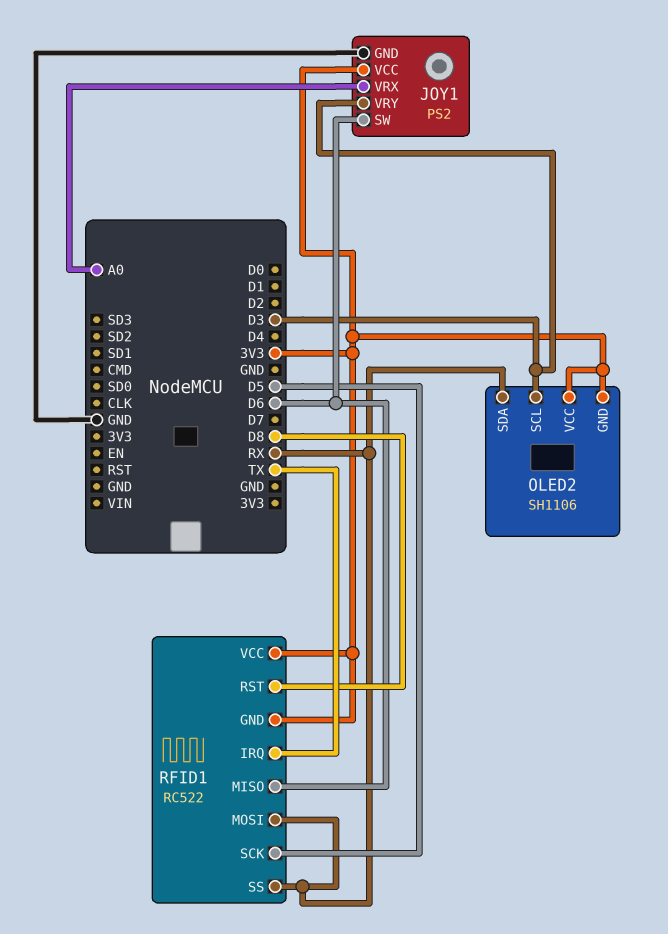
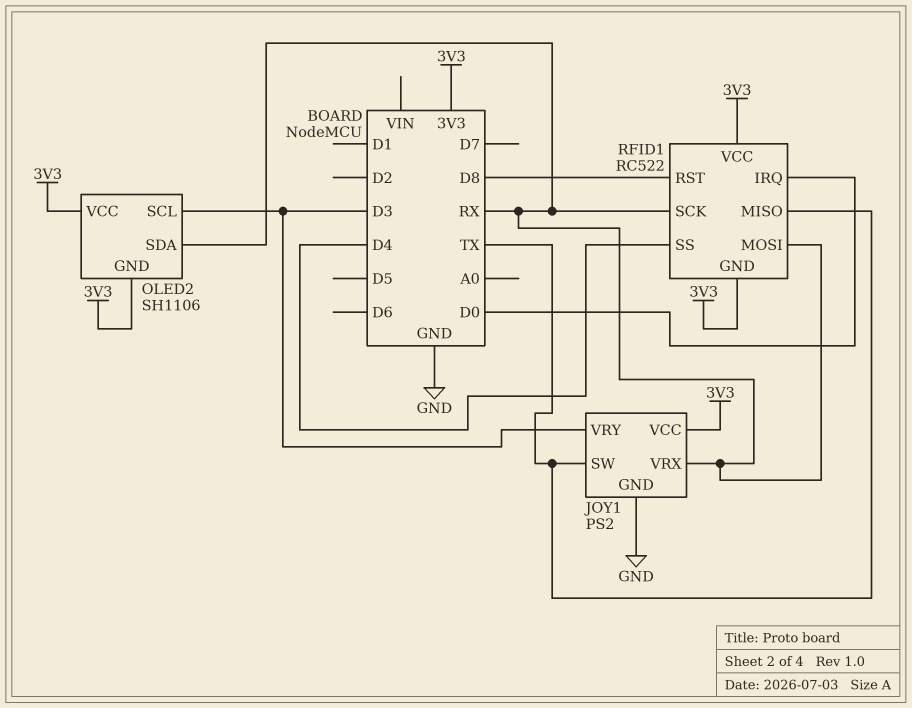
JOY1 pin SW: D6 -> TX
JOY1 pin VRX: A0 -> RX
RFID1 pin IRQ: TX -> D0
RFID1 pin MISO: D6 -> TX
RFID1 pin SCK: D5 -> RX
RFID1 pin SS: RX -> D4

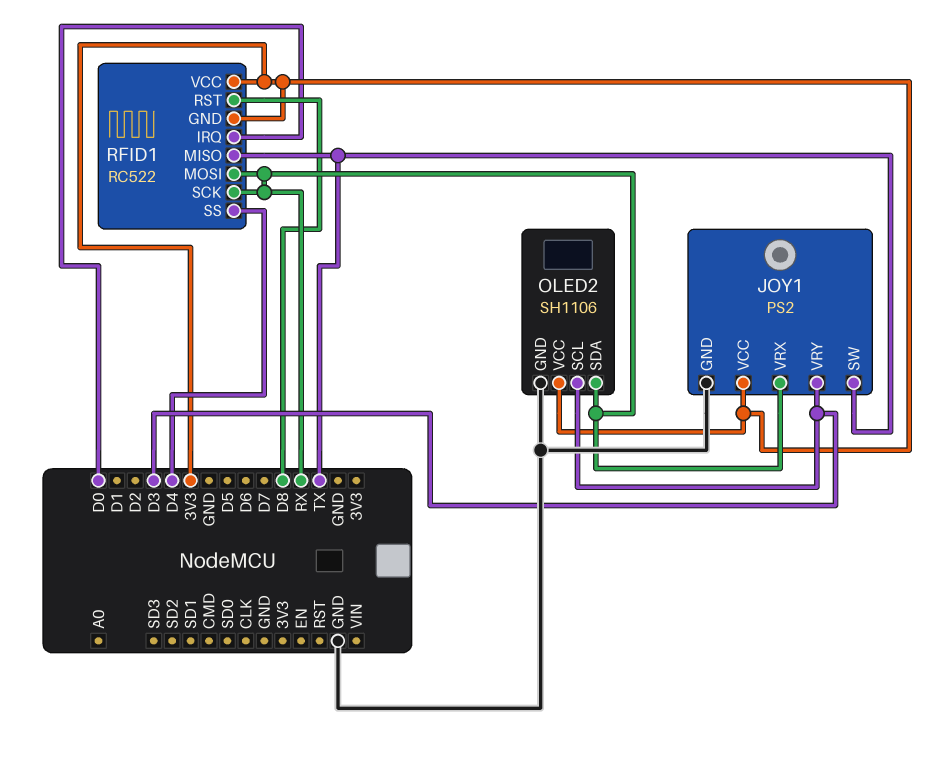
OLED2 pin GND: 3V3 -> GND

